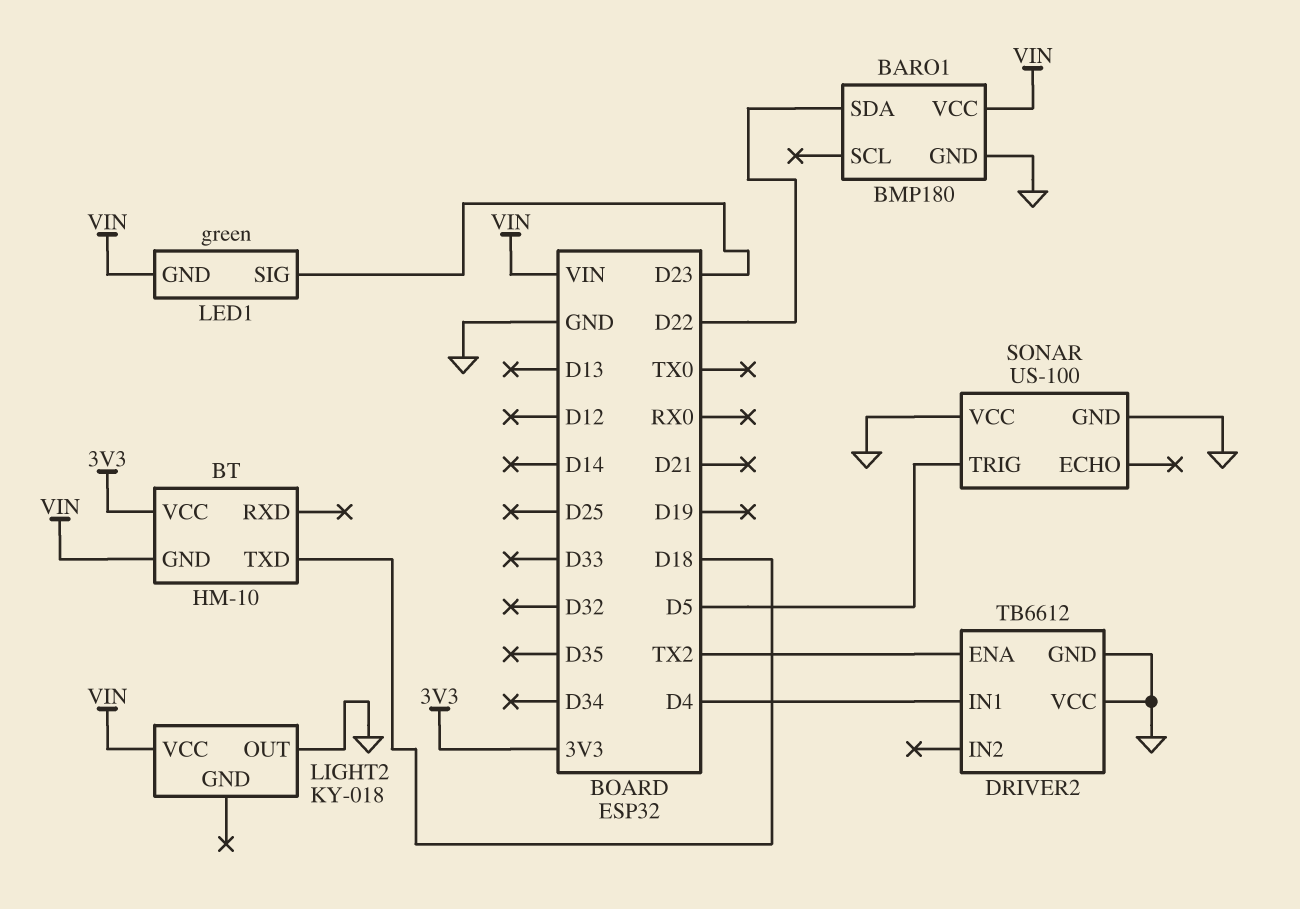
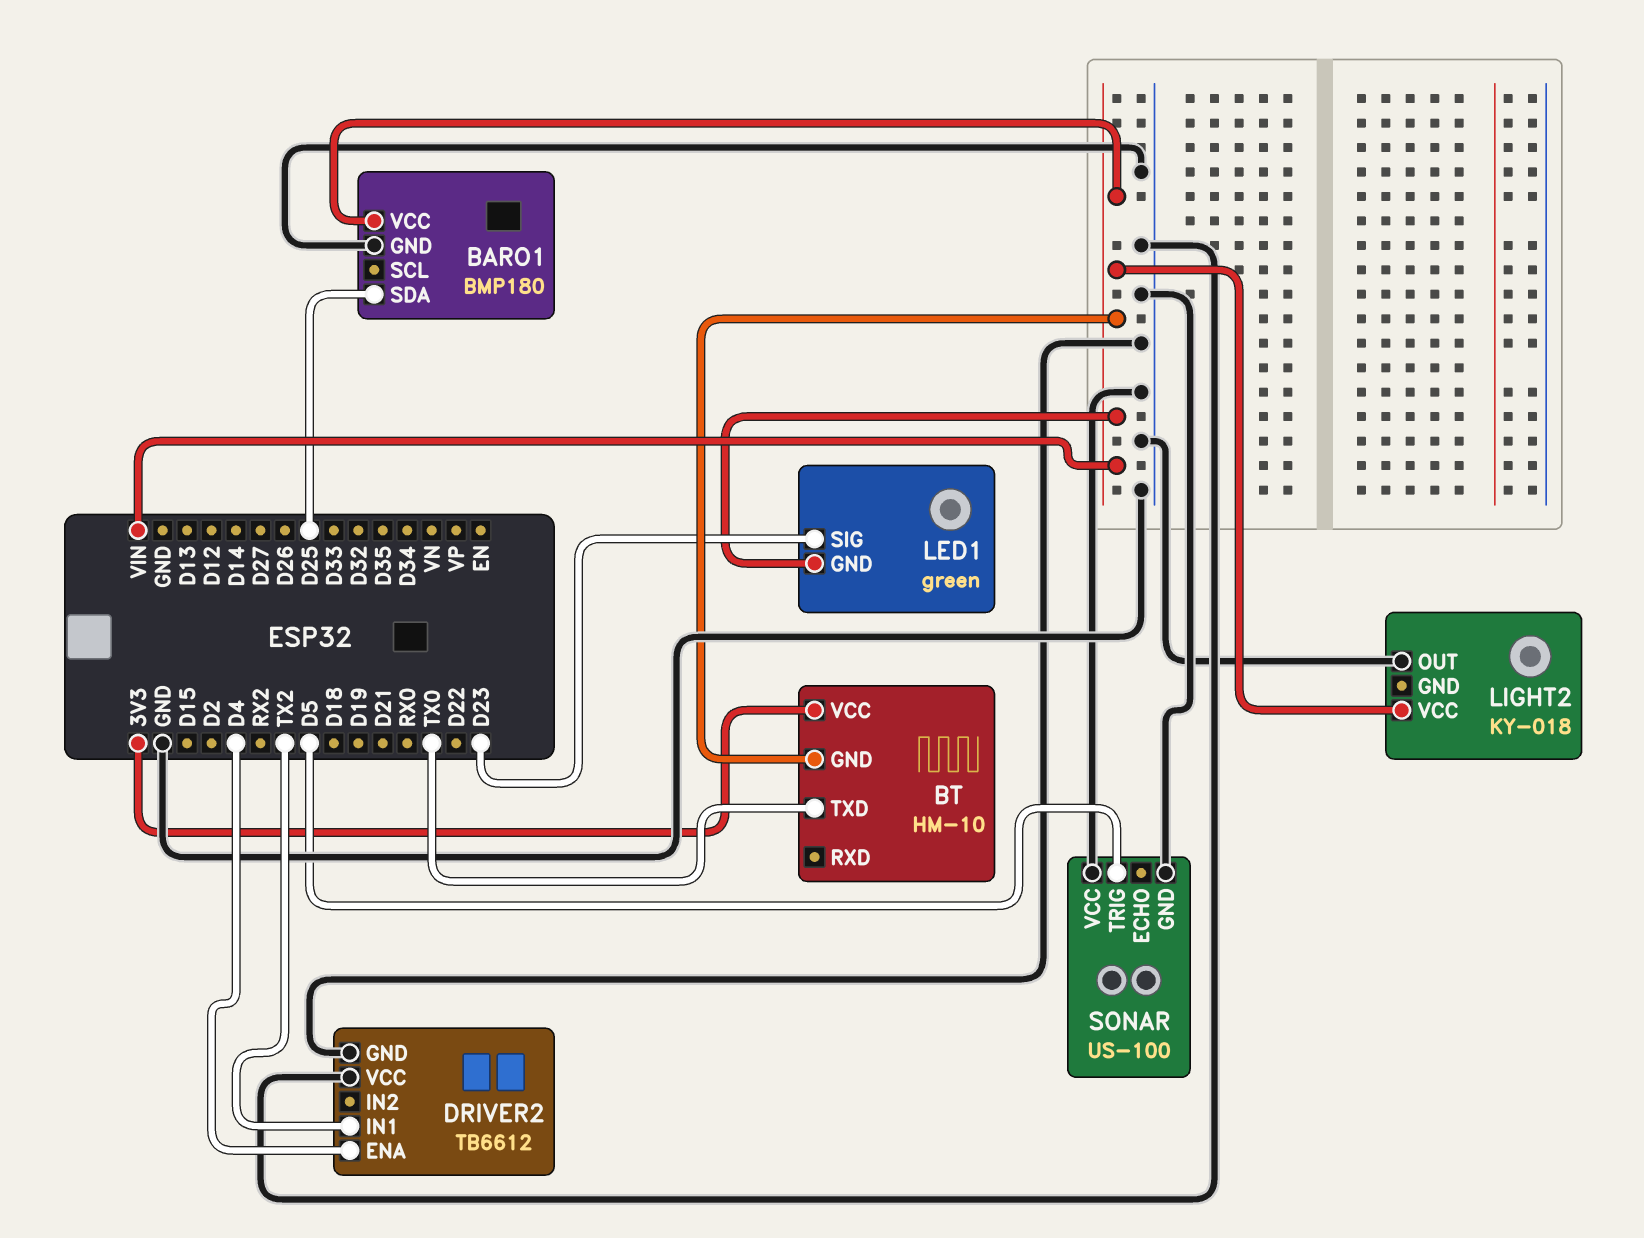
BARO1 pin SDA: D22 -> D25
BT pin TXD: D18 -> TX0
DRIVER2 pin ENA: TX2 -> D4
DRIVER2 pin IN1: D4 -> TX2

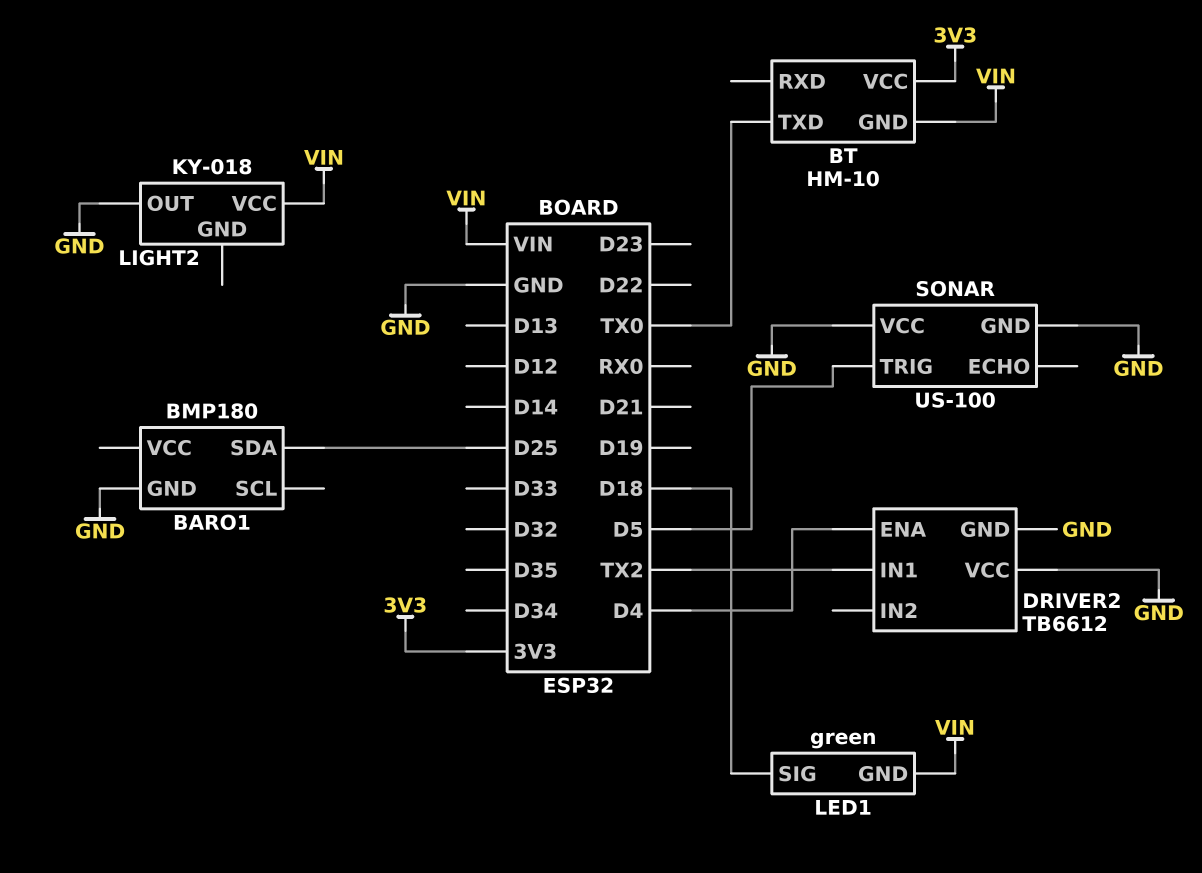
BARO1 pin VCC: VIN -> none
LED1 pin SIG: D23 -> D18

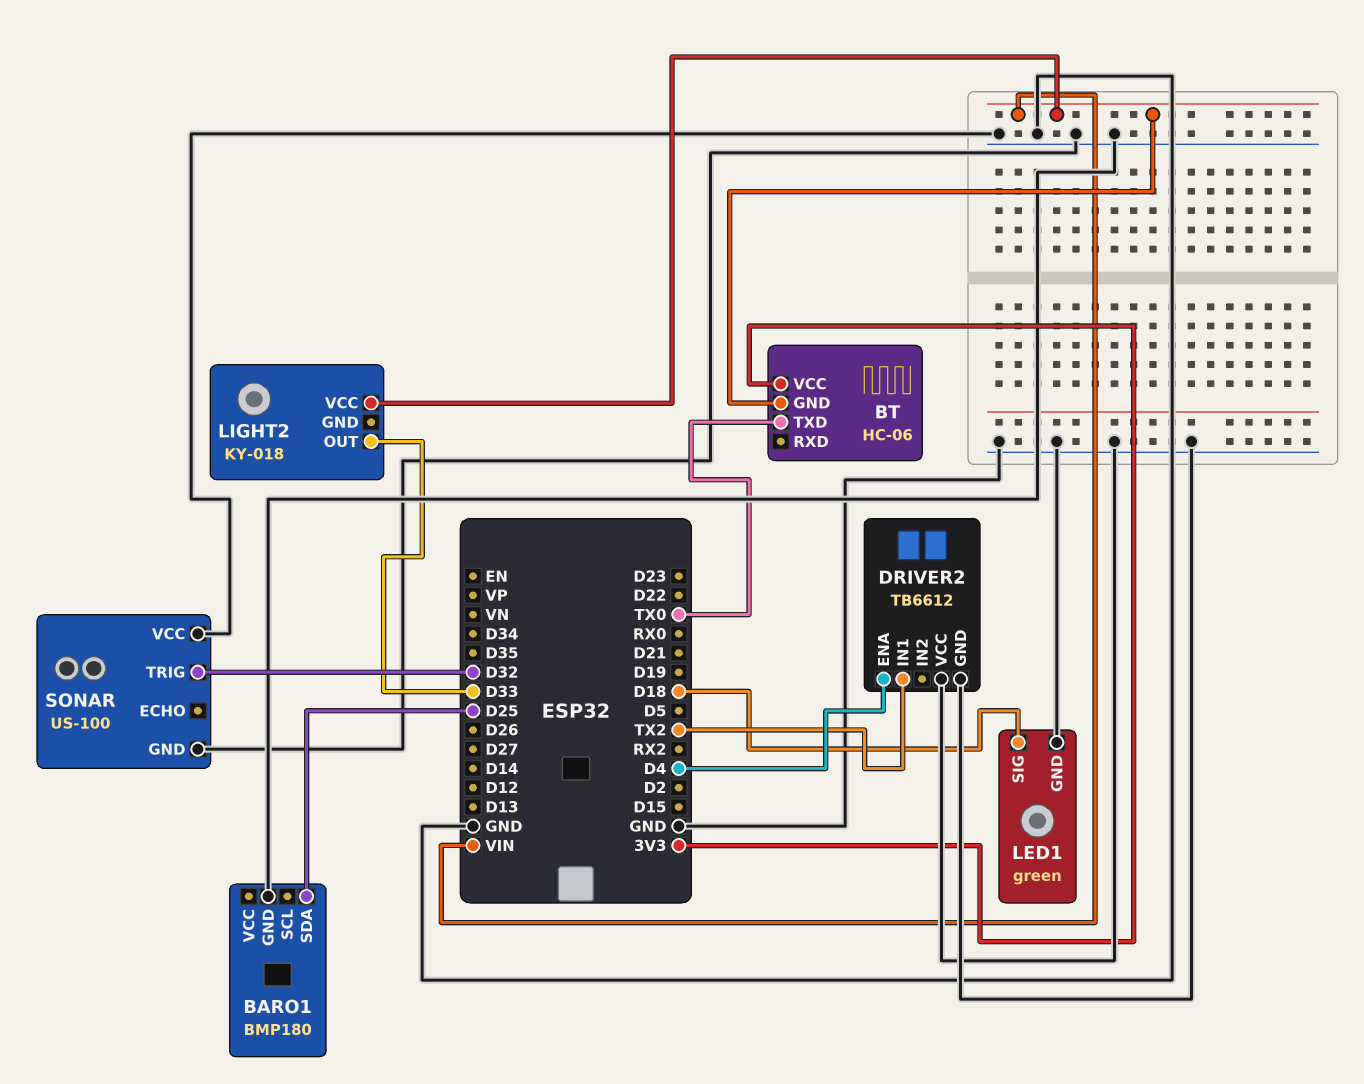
BT: HM-10 -> HC-06
LED1 pin GND: VIN -> GND
LIGHT2 pin OUT: GND -> D33
SONAR pin TRIG: D5 -> D32

